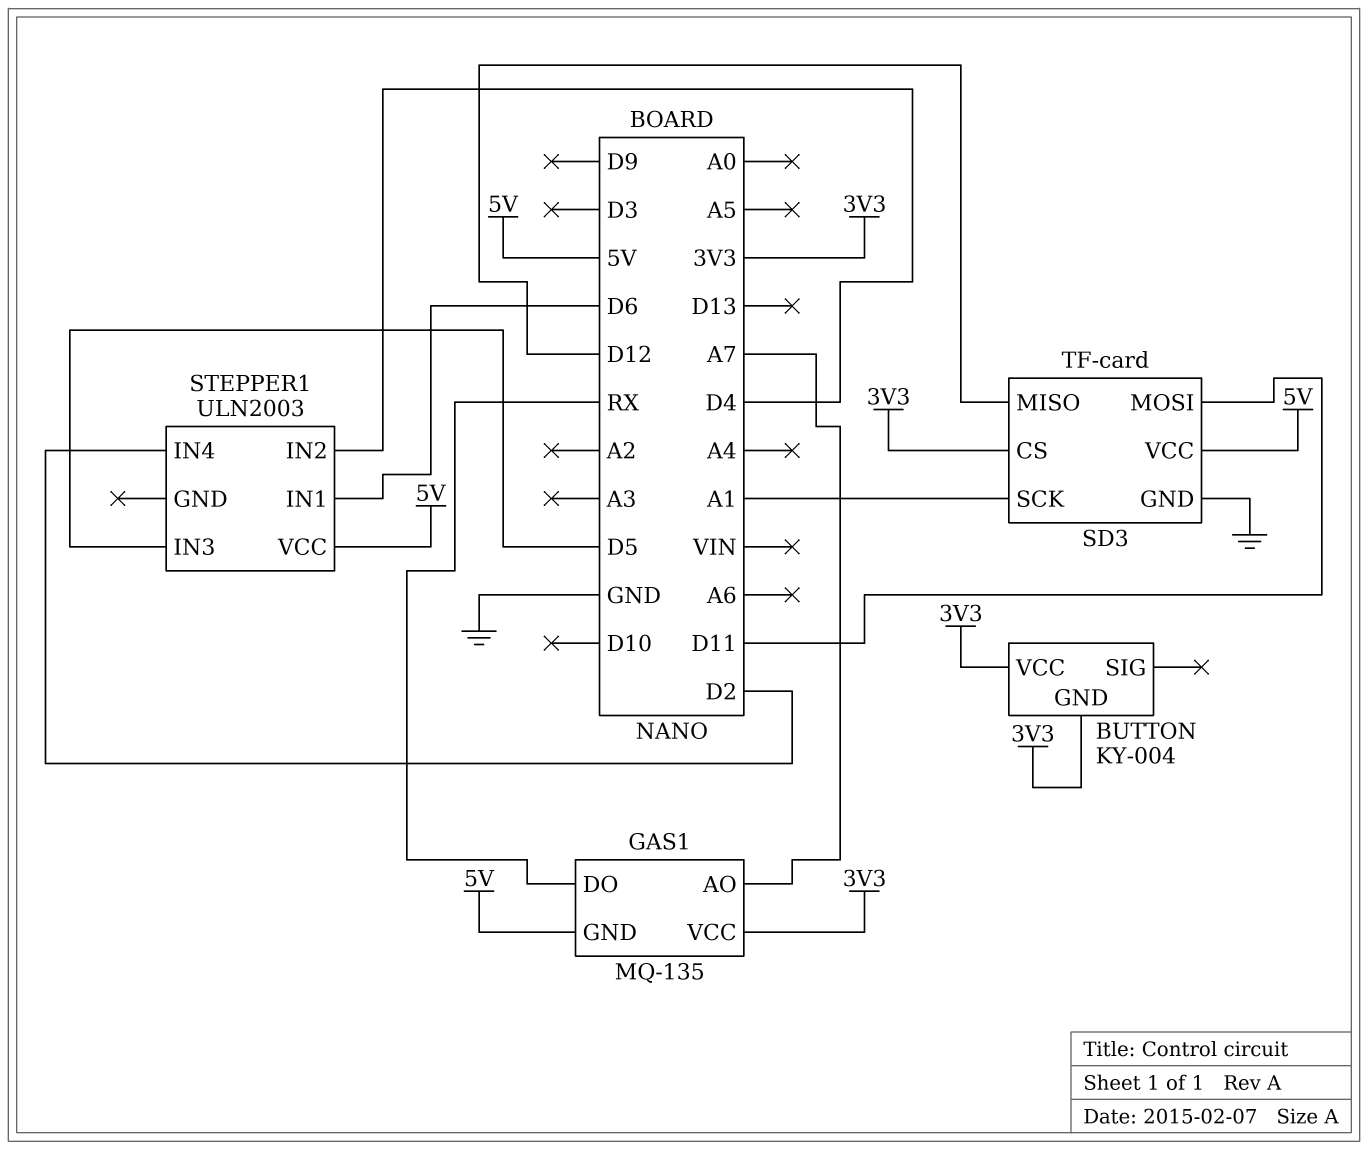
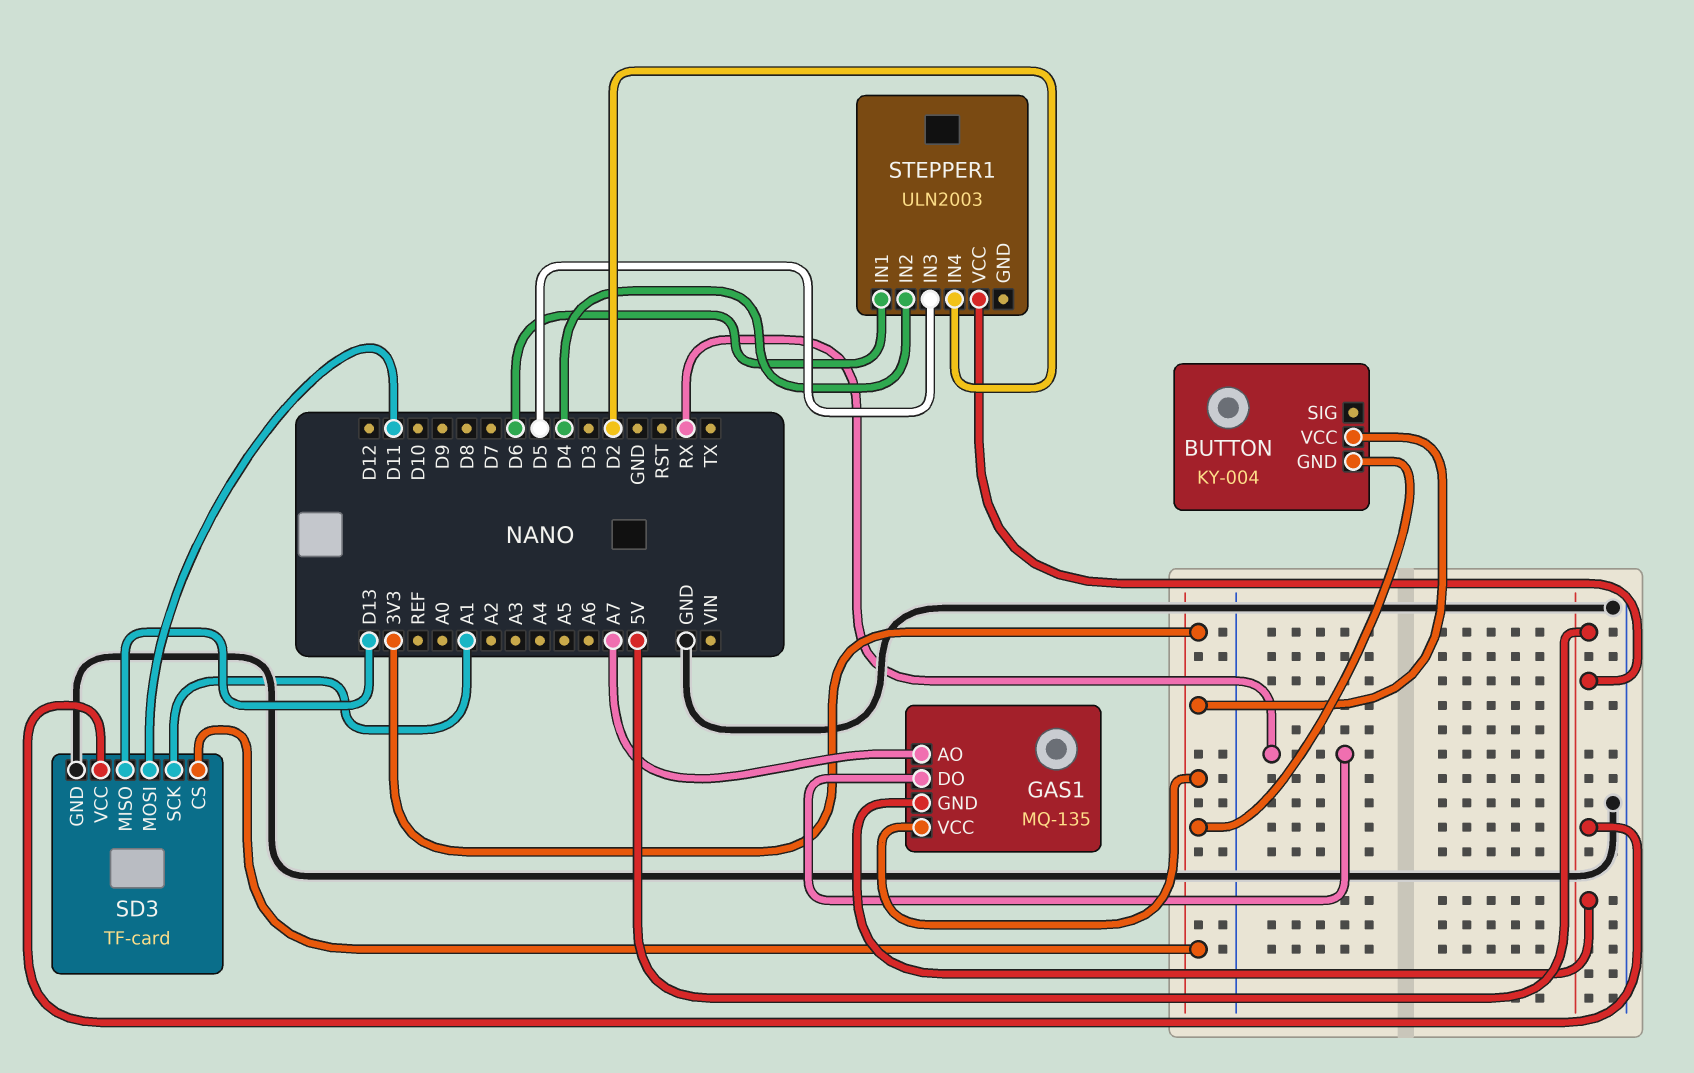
SD3 pin MISO: D12 -> D13

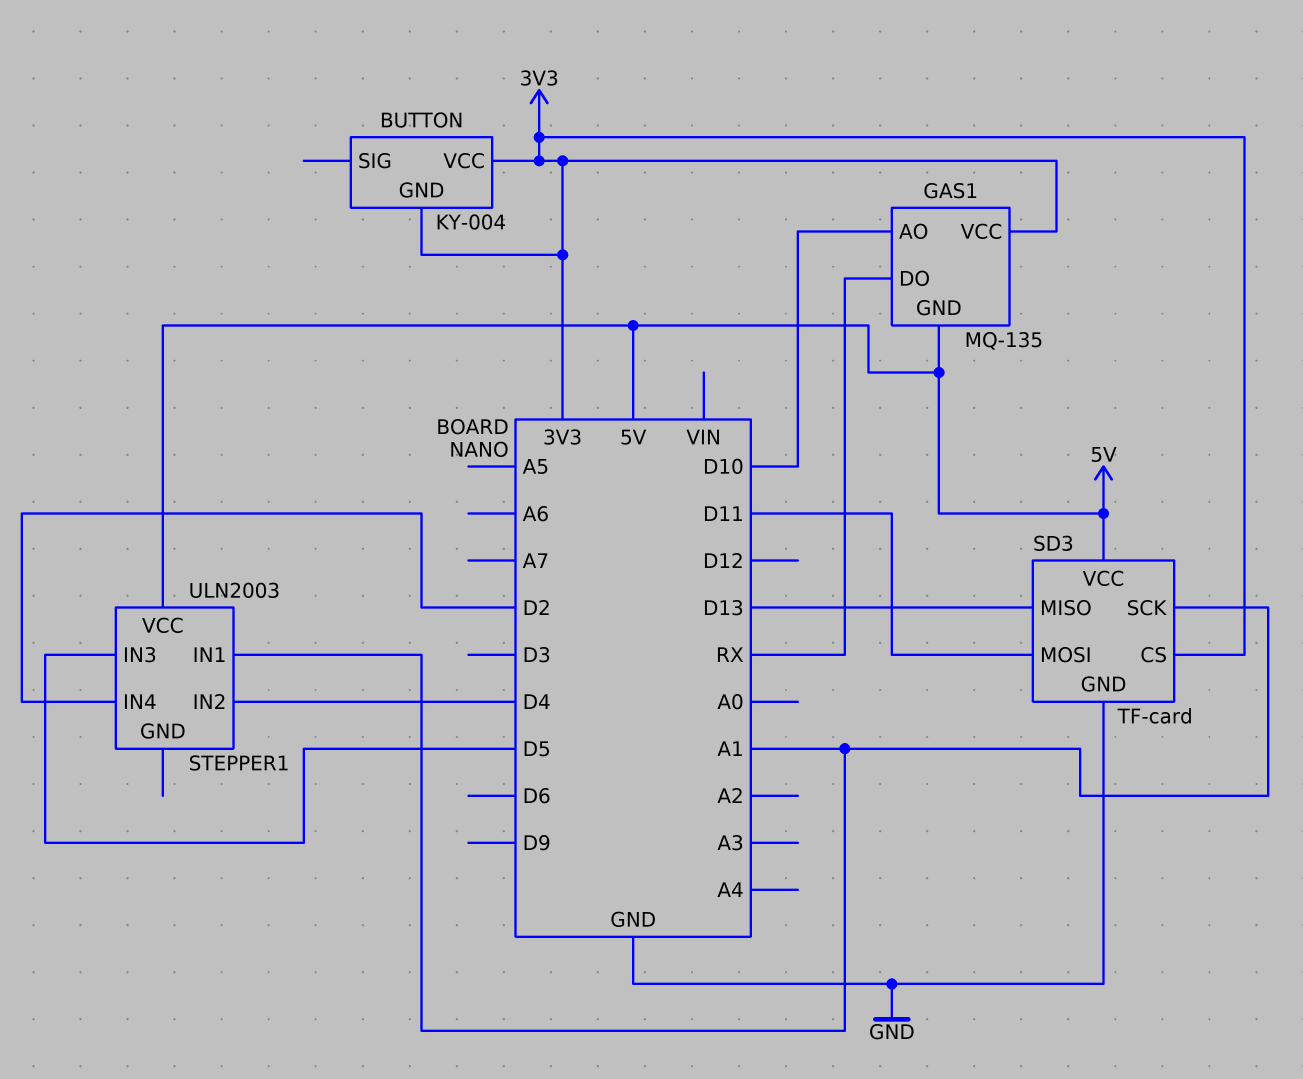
GAS1 pin AO: A7 -> D10
STEPPER1 pin IN1: D6 -> A1

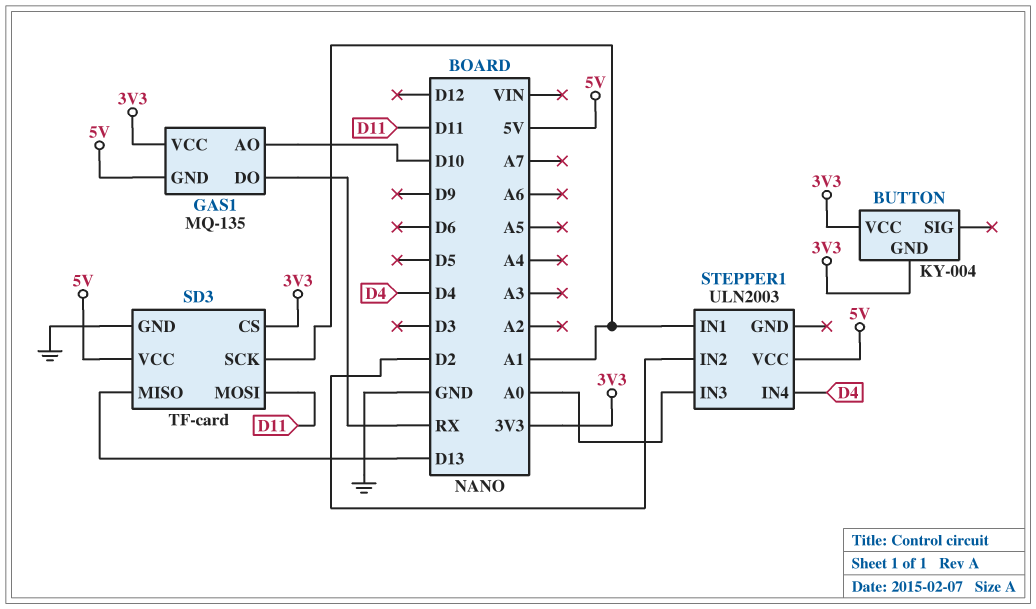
STEPPER1 pin IN2: D4 -> D2
STEPPER1 pin IN3: D5 -> A0
STEPPER1 pin IN4: D2 -> D4

